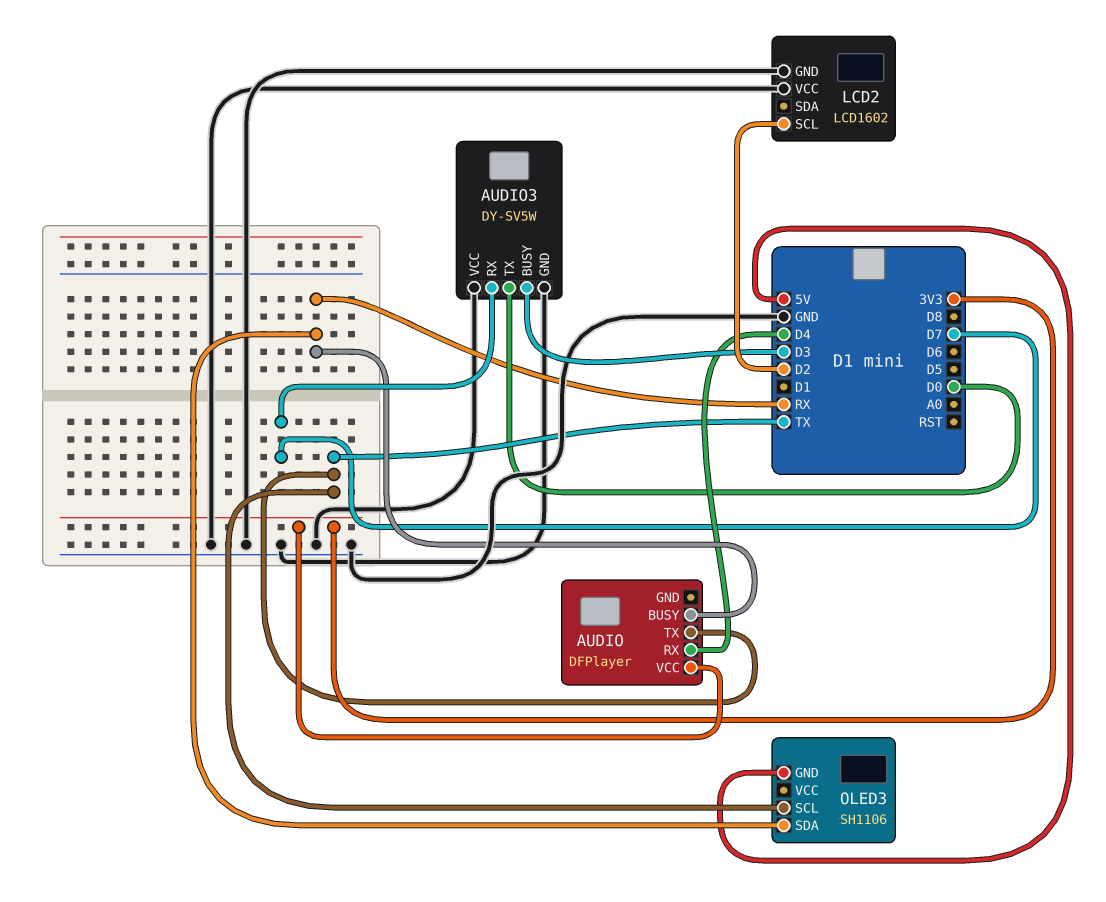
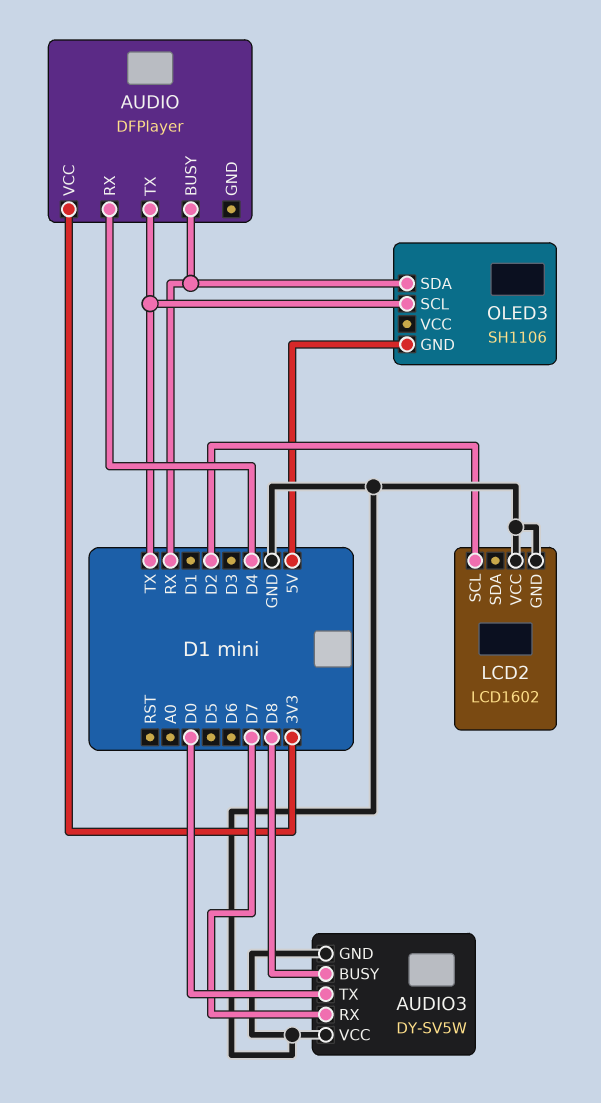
AUDIO3 pin BUSY: D3 -> D8

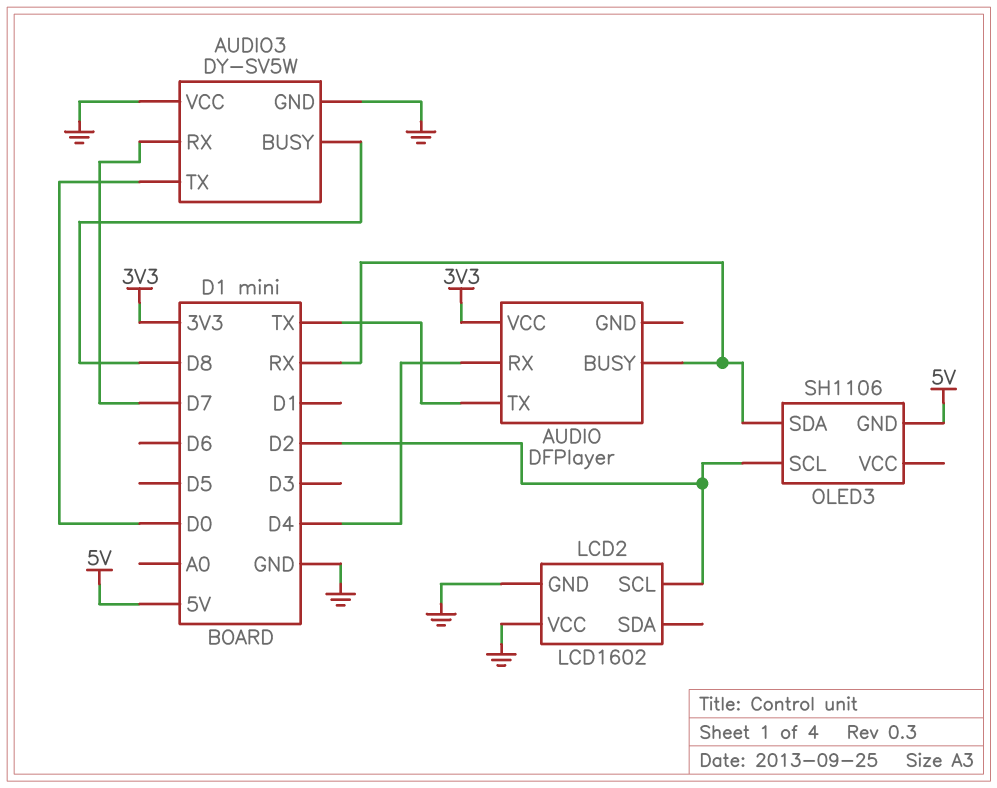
OLED3 pin SCL: TX -> D2

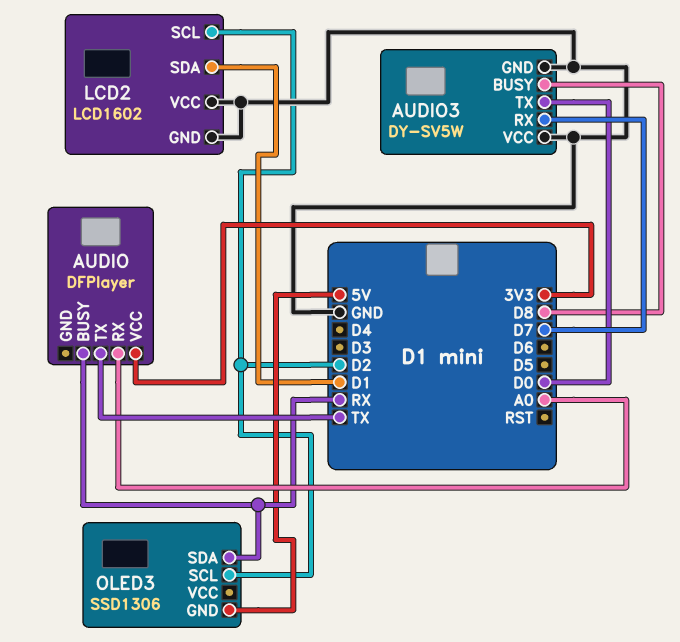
AUDIO pin RX: D4 -> A0
LCD2 pin SDA: none -> D1
OLED3: SH1106 -> SSD1306

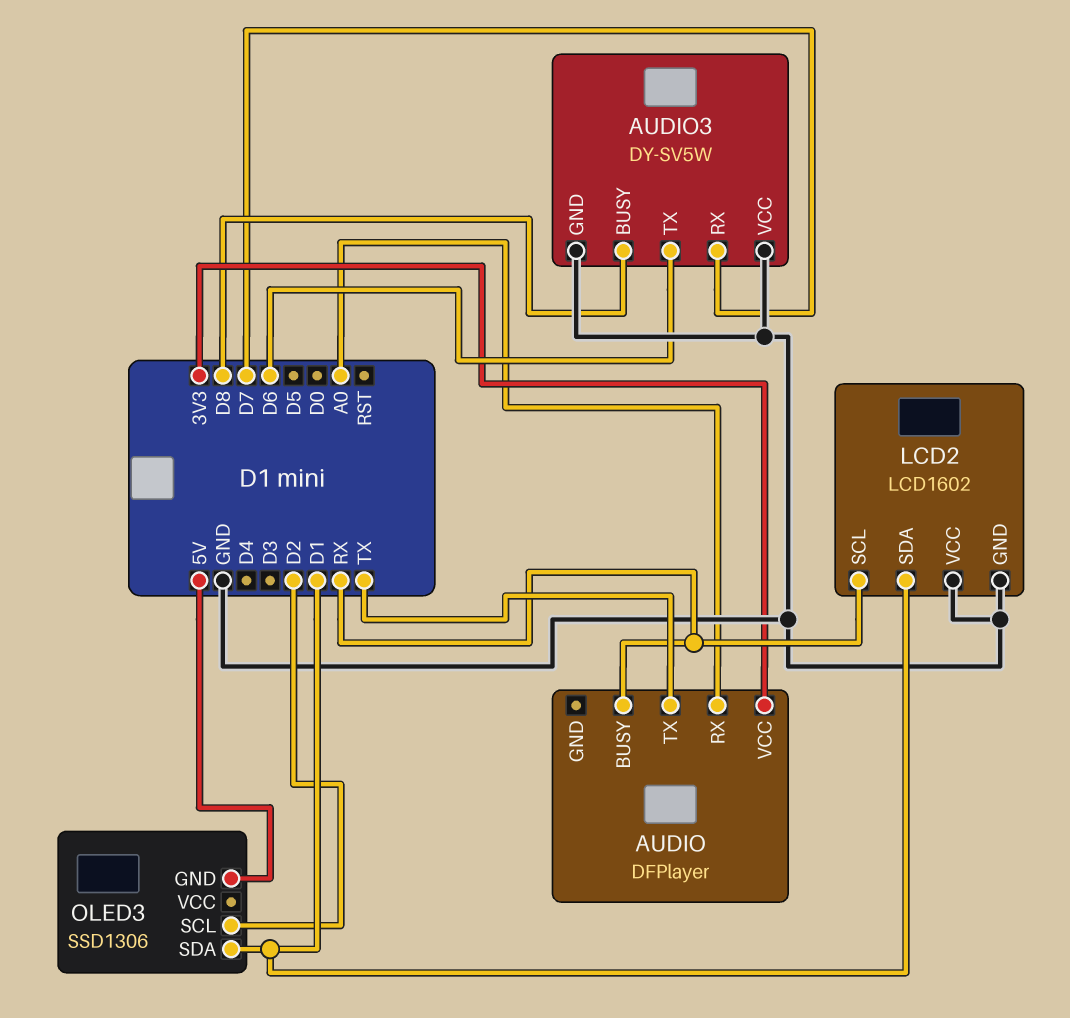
AUDIO3 pin TX: D0 -> D6
LCD2 pin SCL: D2 -> RX
OLED3 pin SDA: RX -> D1

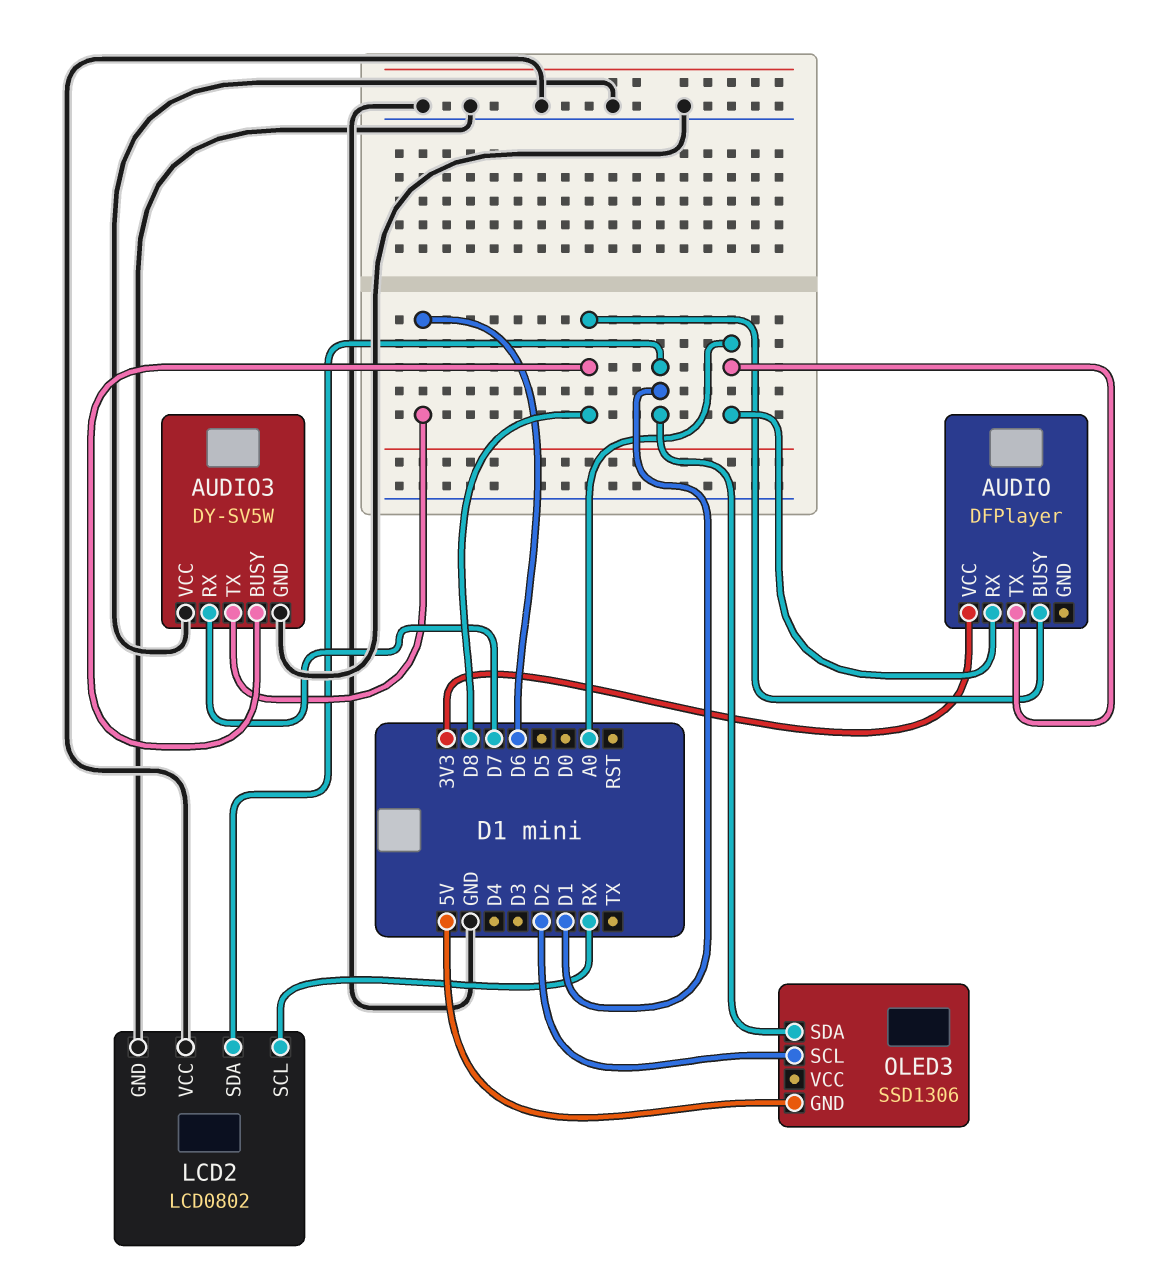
AUDIO pin BUSY: RX -> D8
AUDIO pin TX: TX -> A0
LCD2: LCD1602 -> LCD0802

